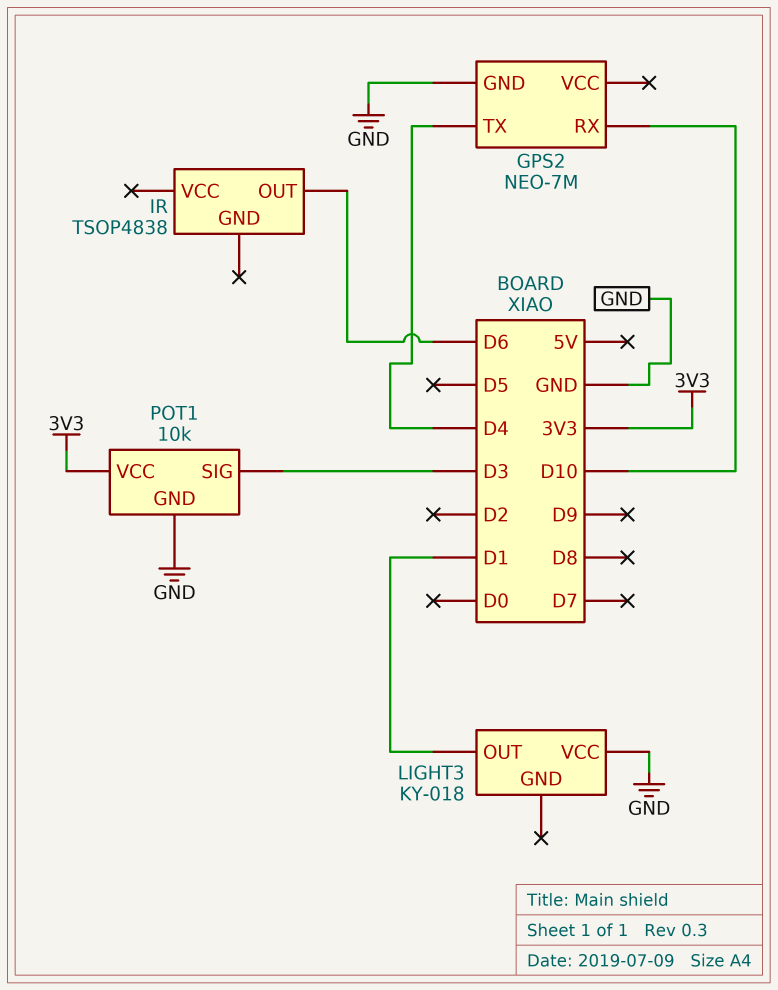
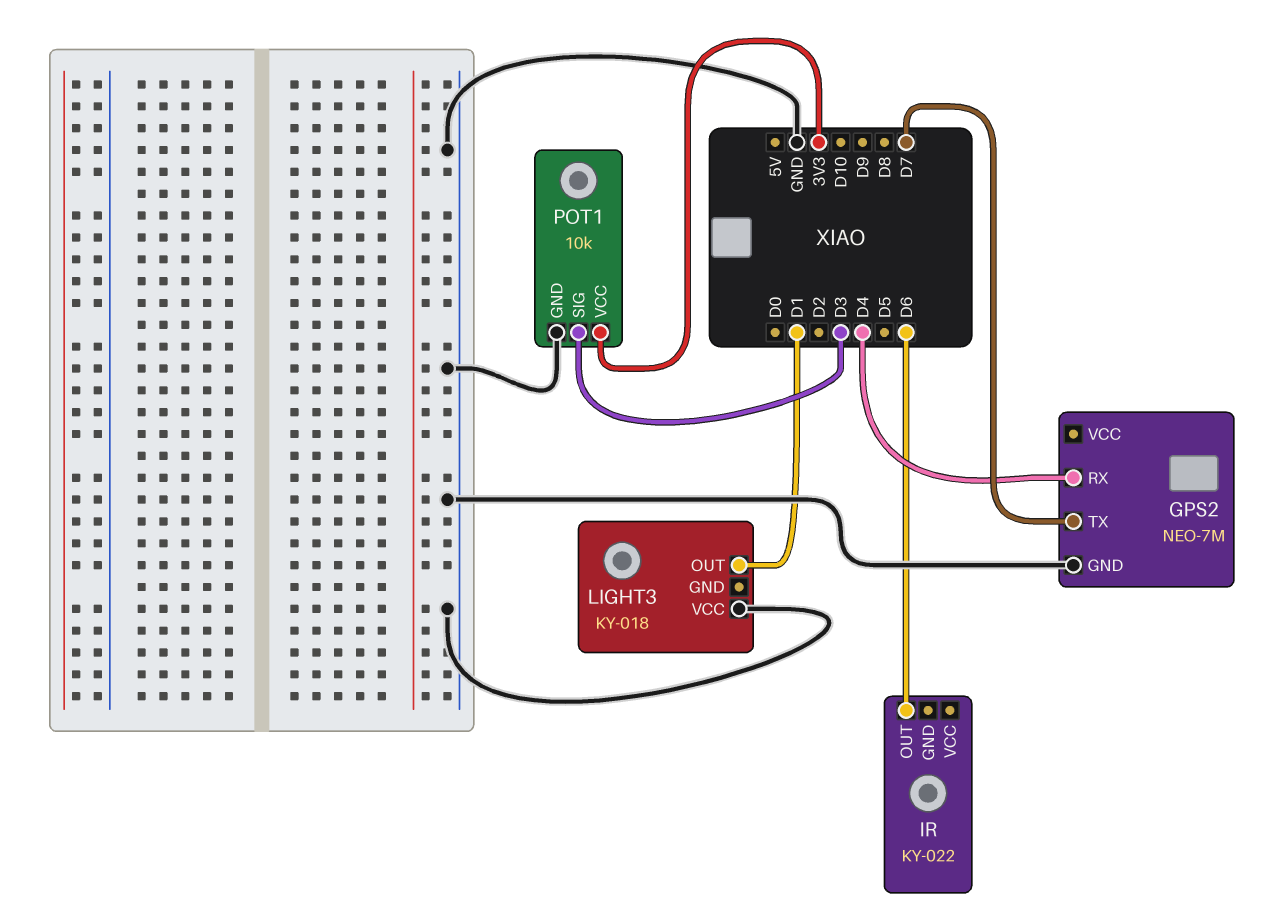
GPS2 pin RX: D10 -> D4
GPS2 pin TX: D4 -> D7
IR: TSOP4838 -> KY-022

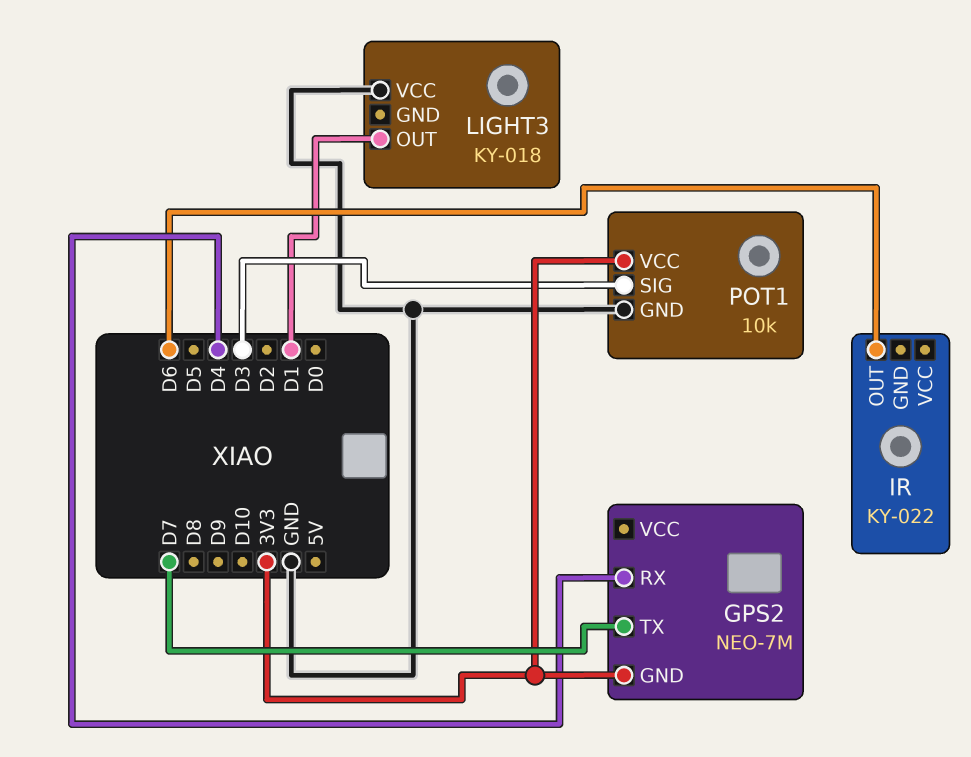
GPS2 pin GND: GND -> 3V3

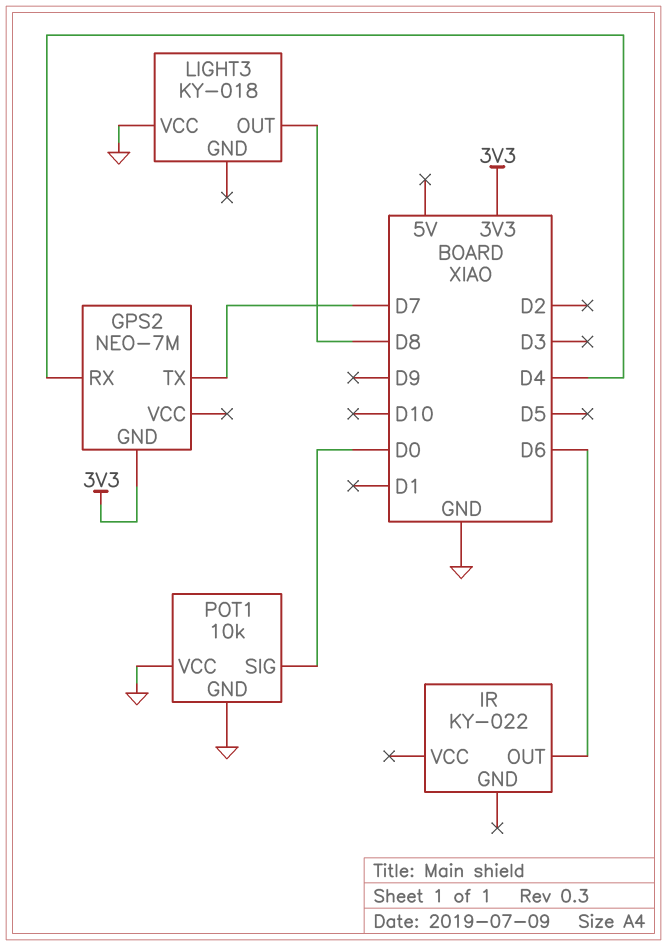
LIGHT3 pin OUT: D1 -> D8
POT1 pin SIG: D3 -> D0
POT1 pin VCC: 3V3 -> GND

